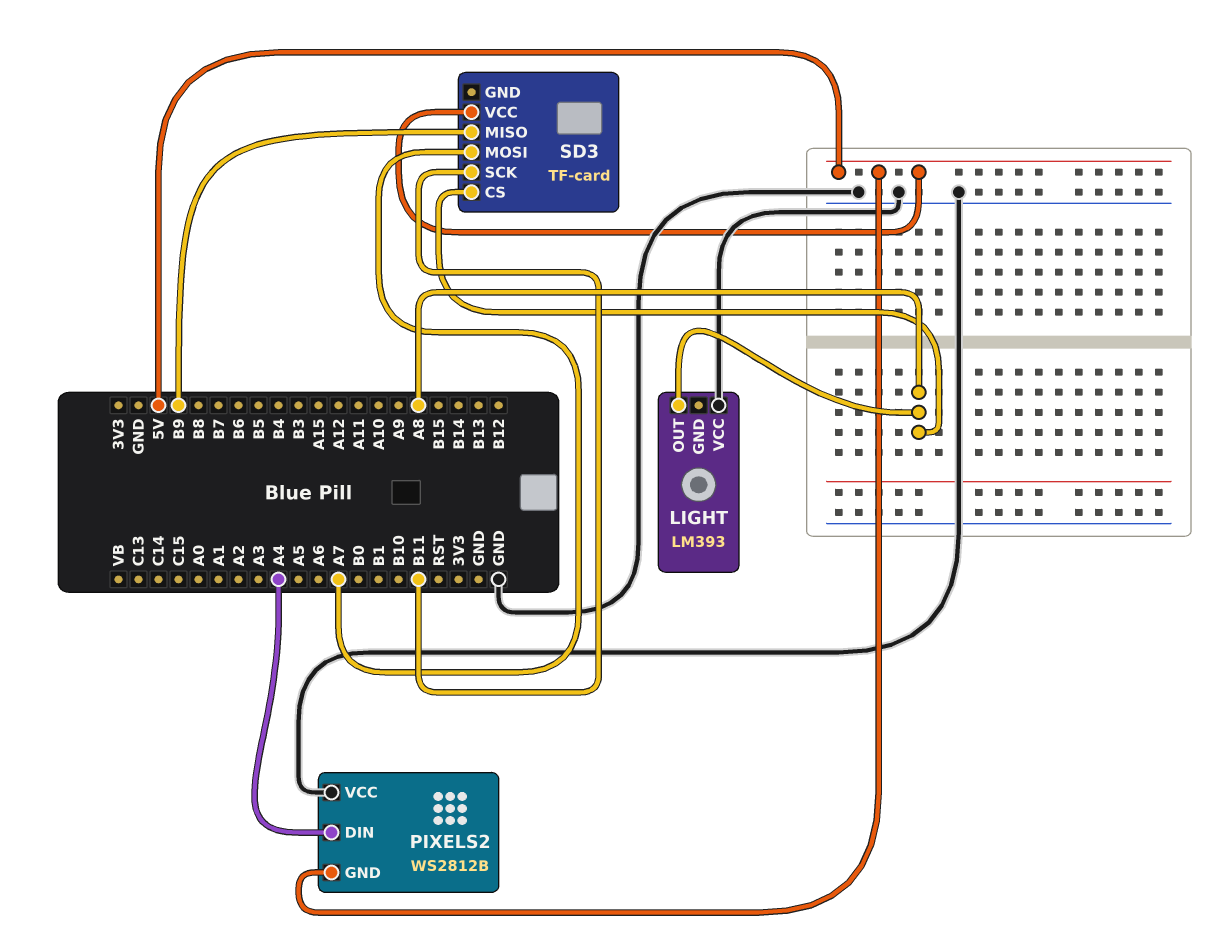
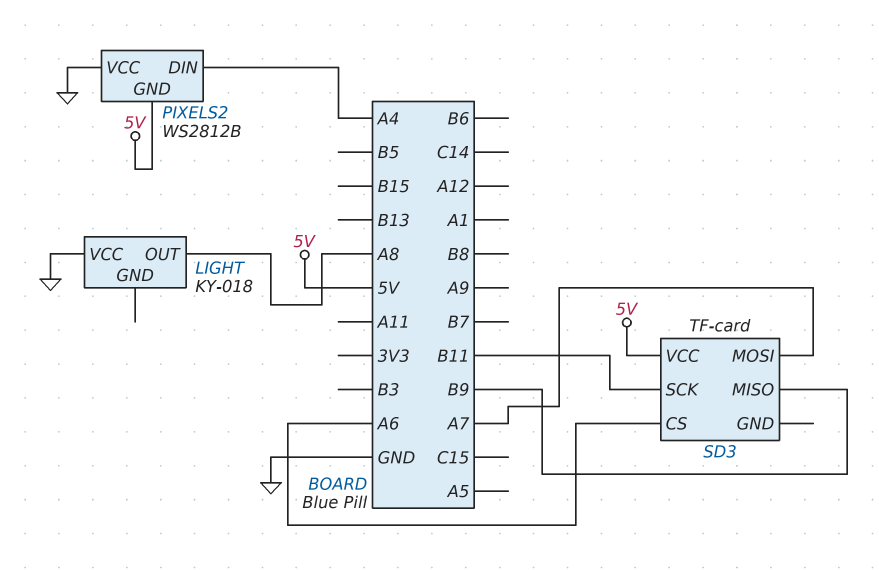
LIGHT: LM393 -> KY-018
SD3 pin CS: A8 -> A6

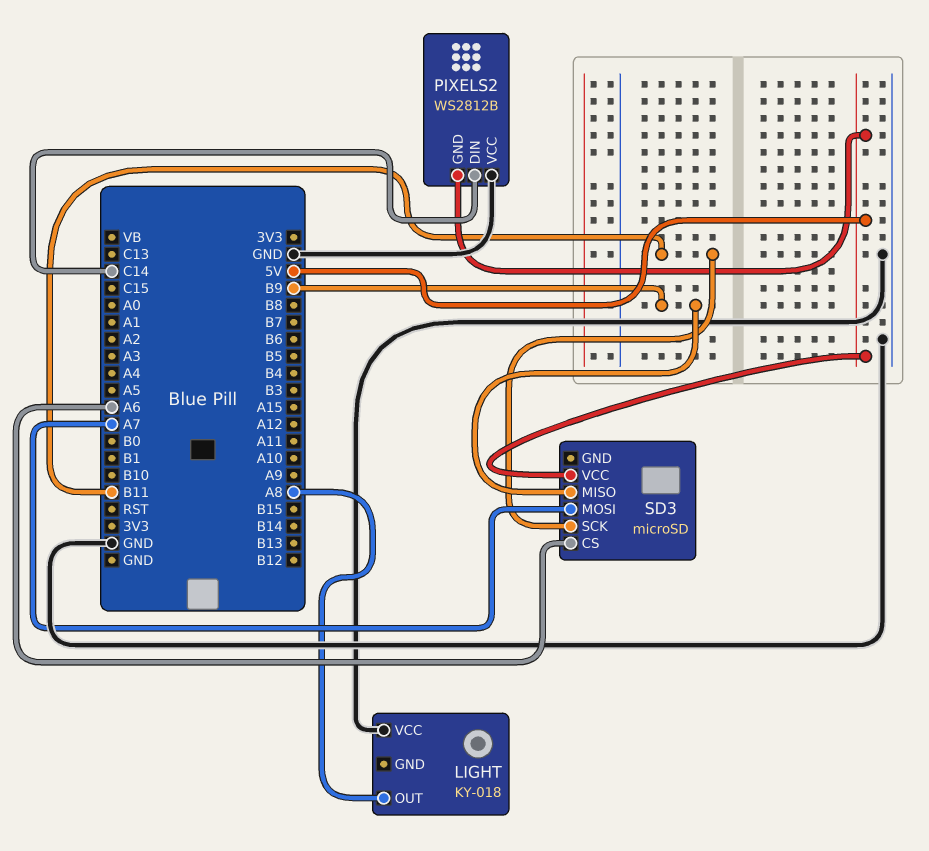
PIXELS2 pin DIN: A4 -> C14
SD3: TF-card -> microSD

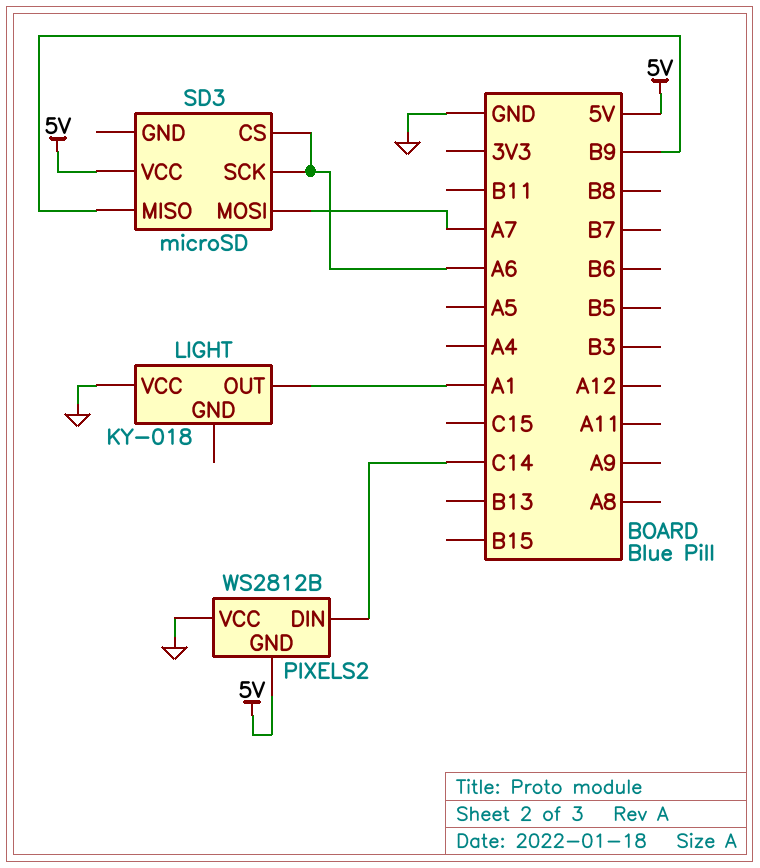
LIGHT pin OUT: A8 -> A1
SD3 pin SCK: B11 -> A6

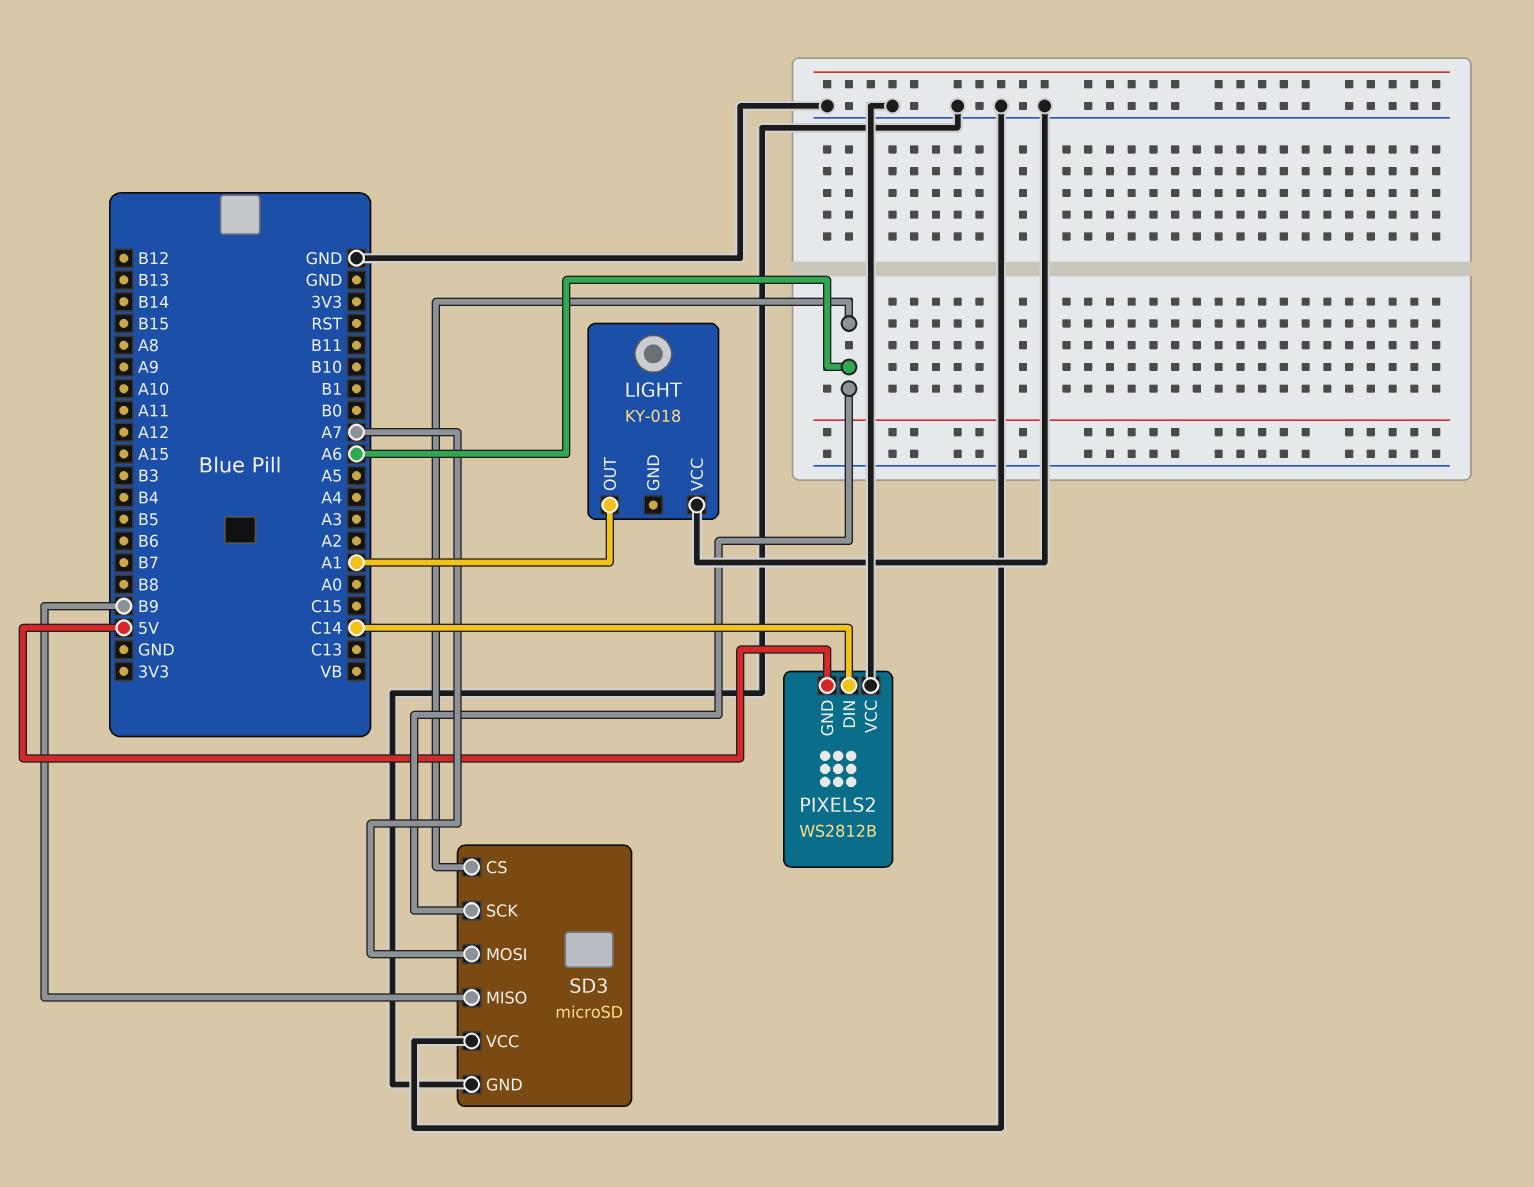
SD3 pin GND: none -> GND
SD3 pin VCC: 5V -> GND

